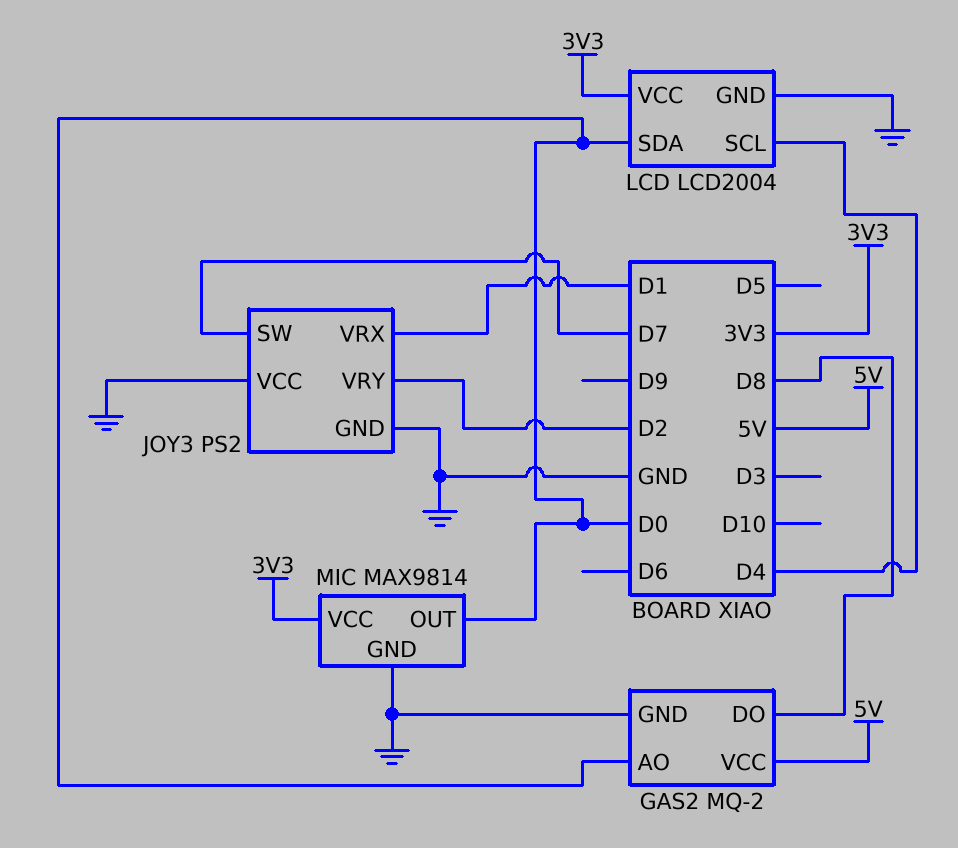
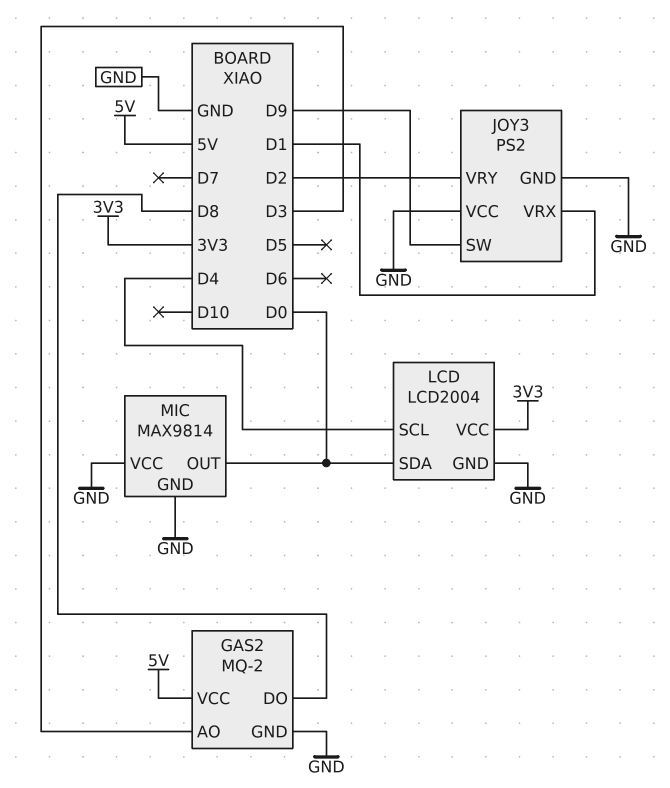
GAS2 pin AO: D0 -> D3
JOY3 pin SW: D7 -> D9
MIC pin VCC: 3V3 -> GND

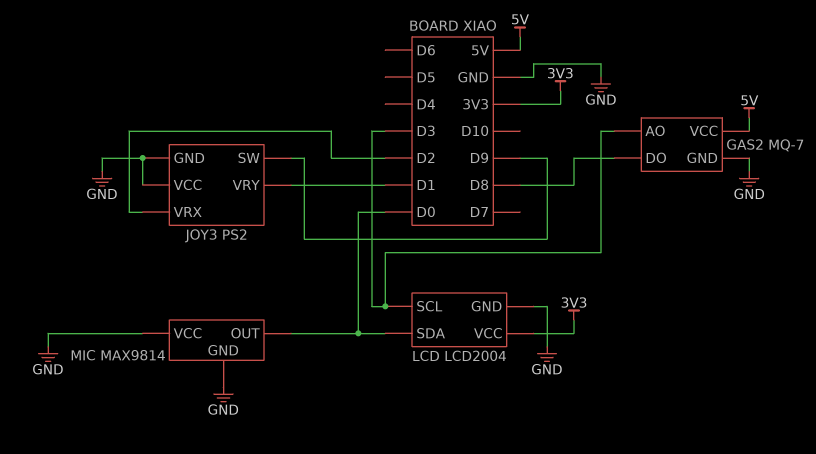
GAS2: MQ-2 -> MQ-7
JOY3 pin VRX: D1 -> D2
JOY3 pin VRY: D2 -> D1
LCD pin SCL: D4 -> D3

